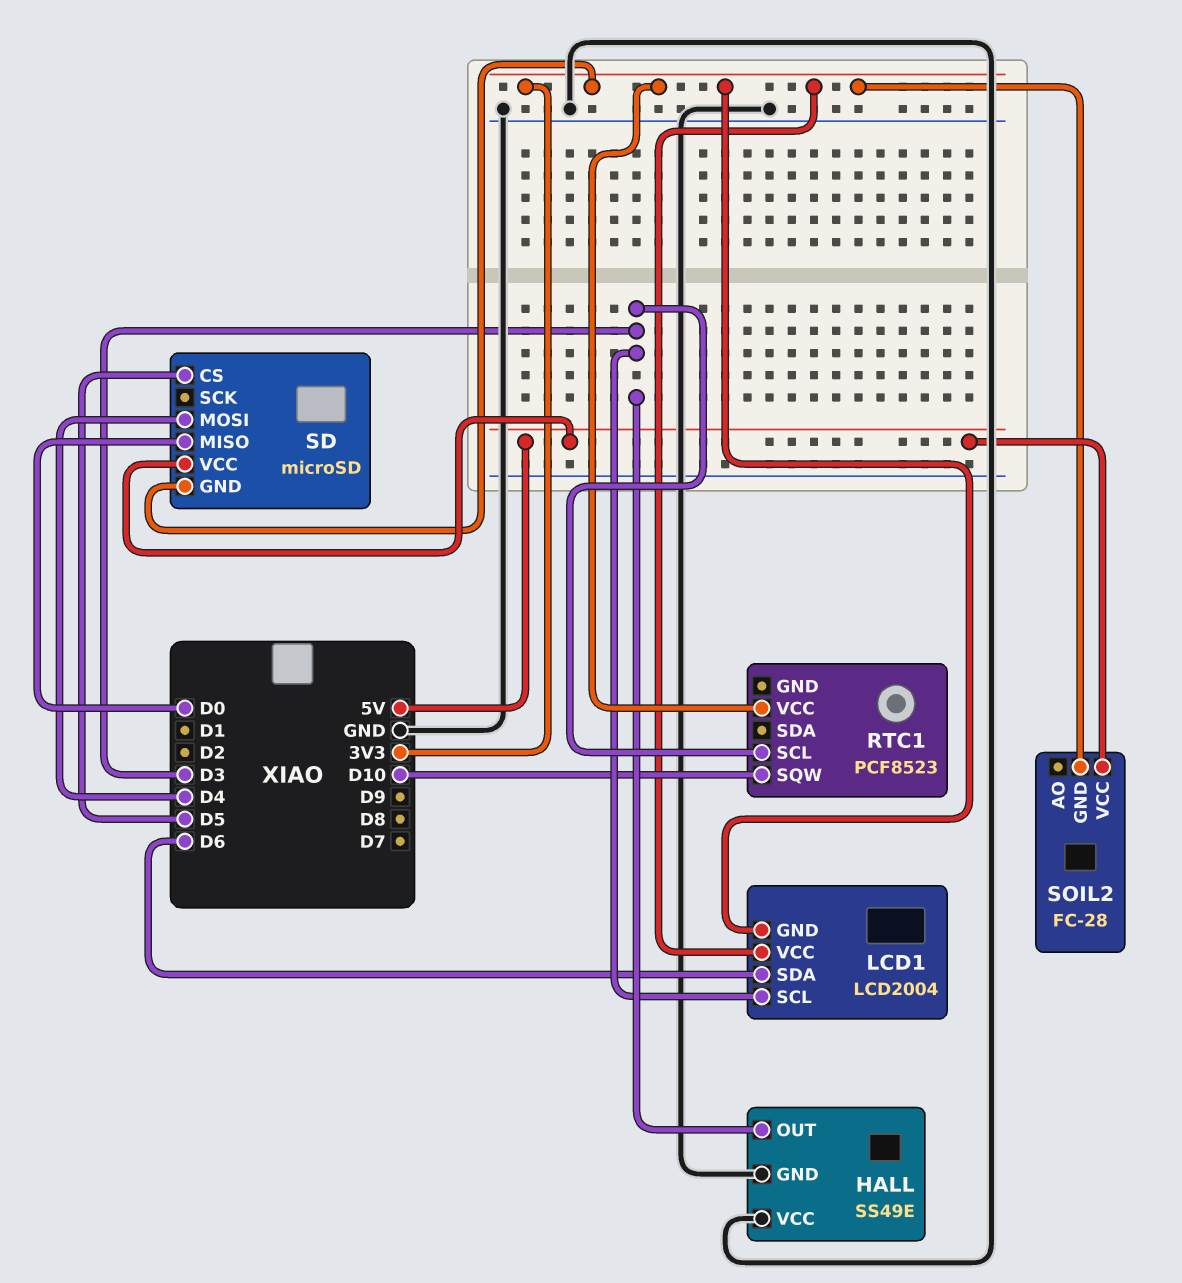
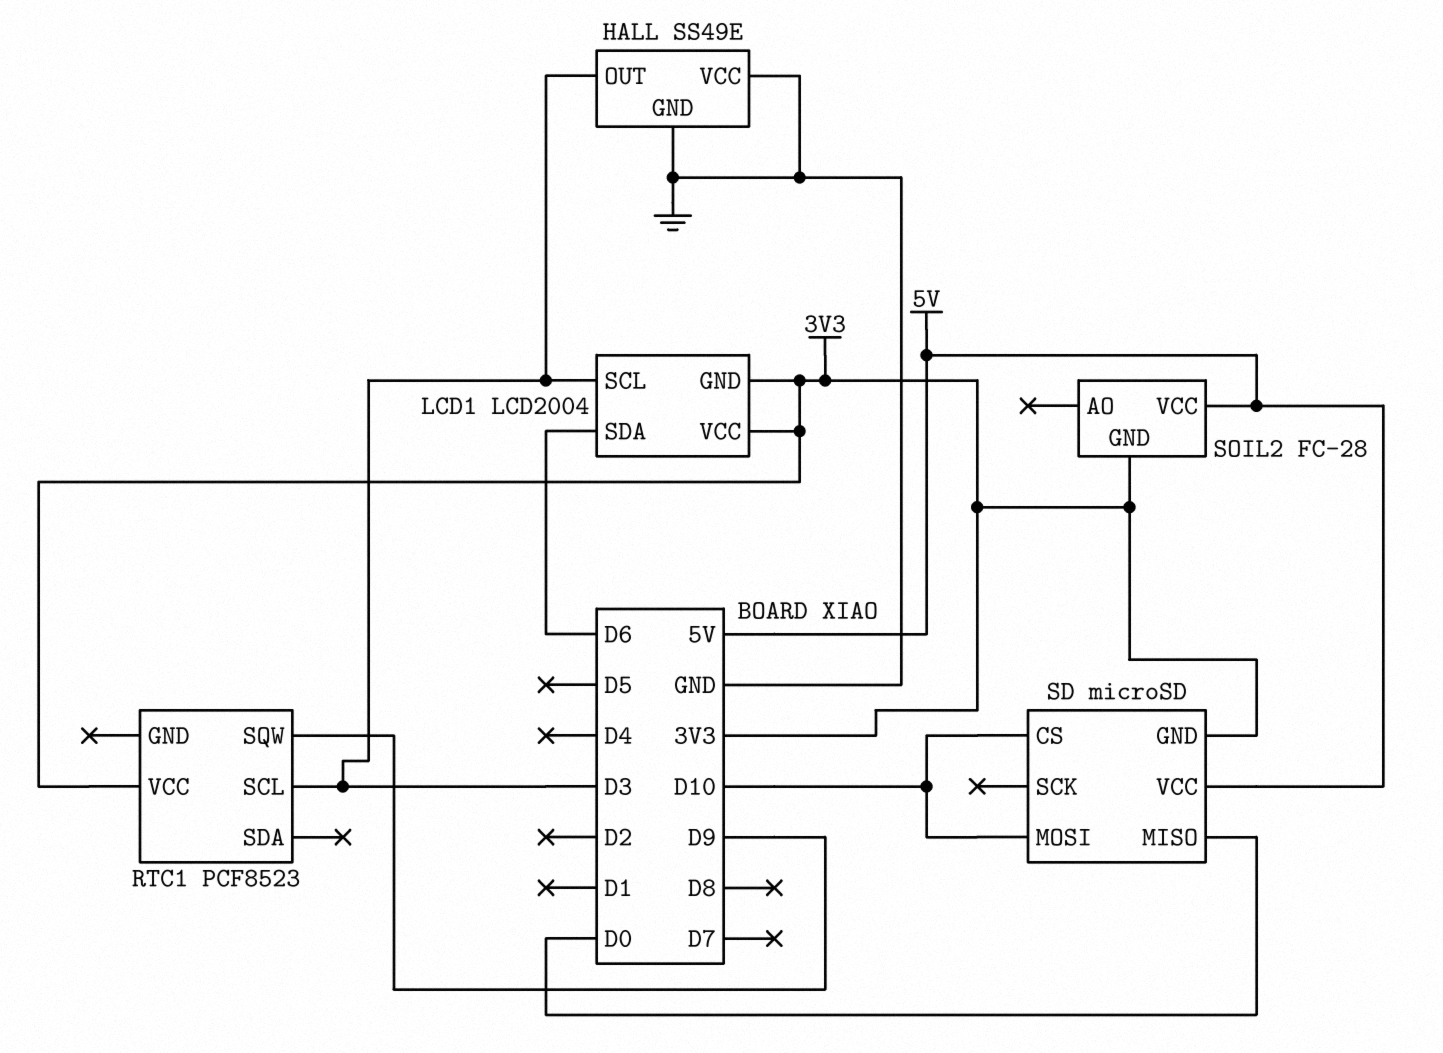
RTC1 pin SQW: D10 -> D9
SD pin CS: D5 -> D10
SD pin MOSI: D4 -> D10

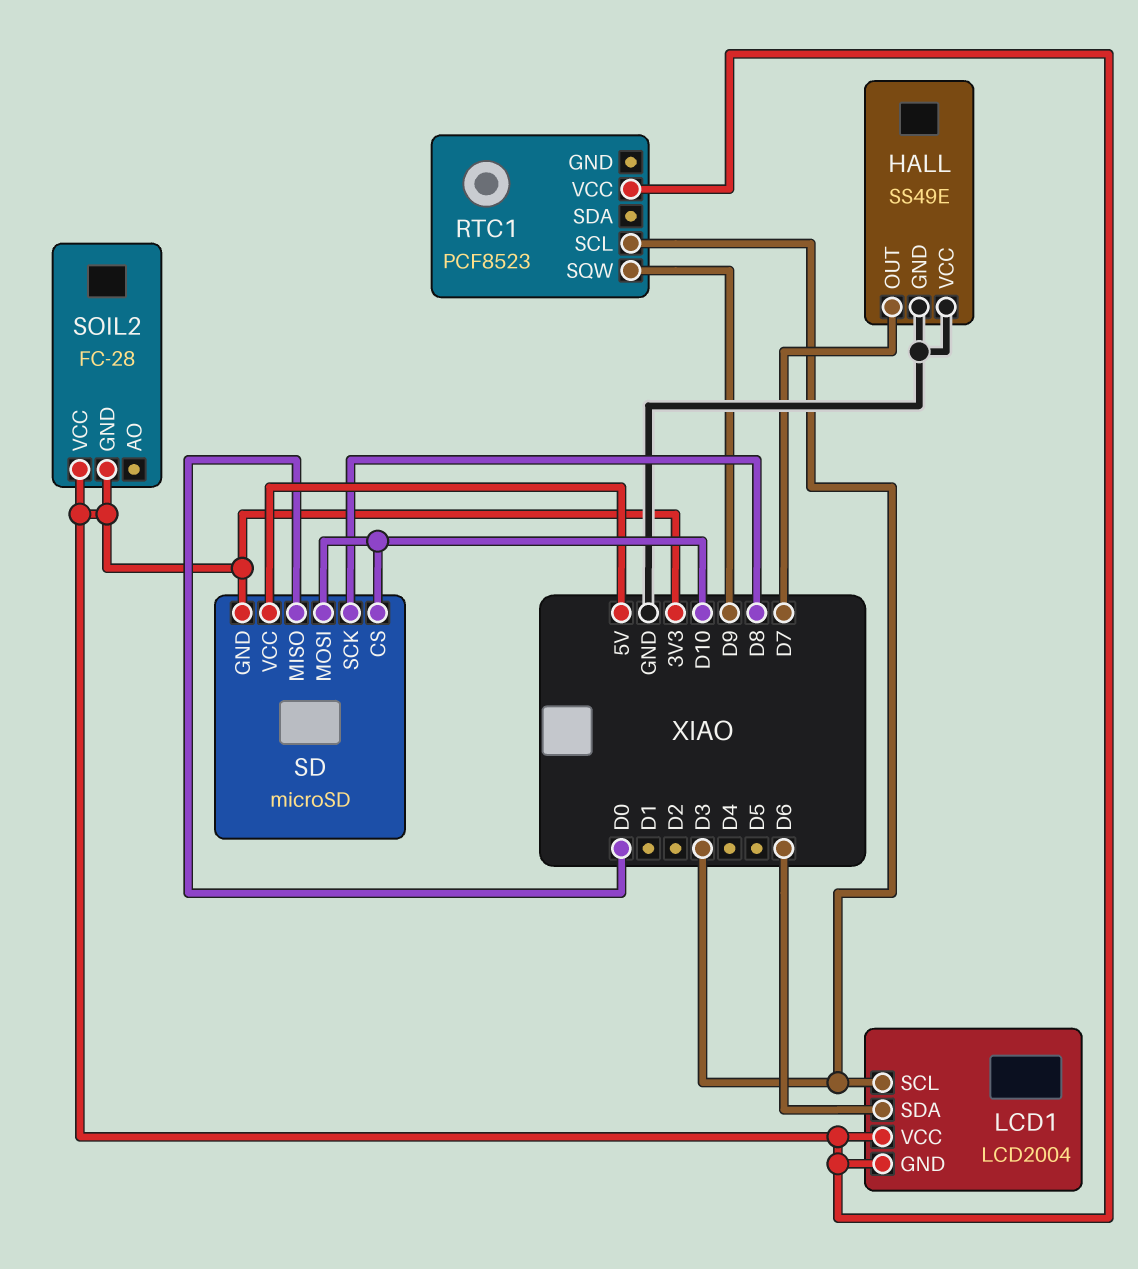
HALL pin OUT: D3 -> D7
SD pin SCK: none -> D8
SOIL2 pin VCC: 5V -> 3V3

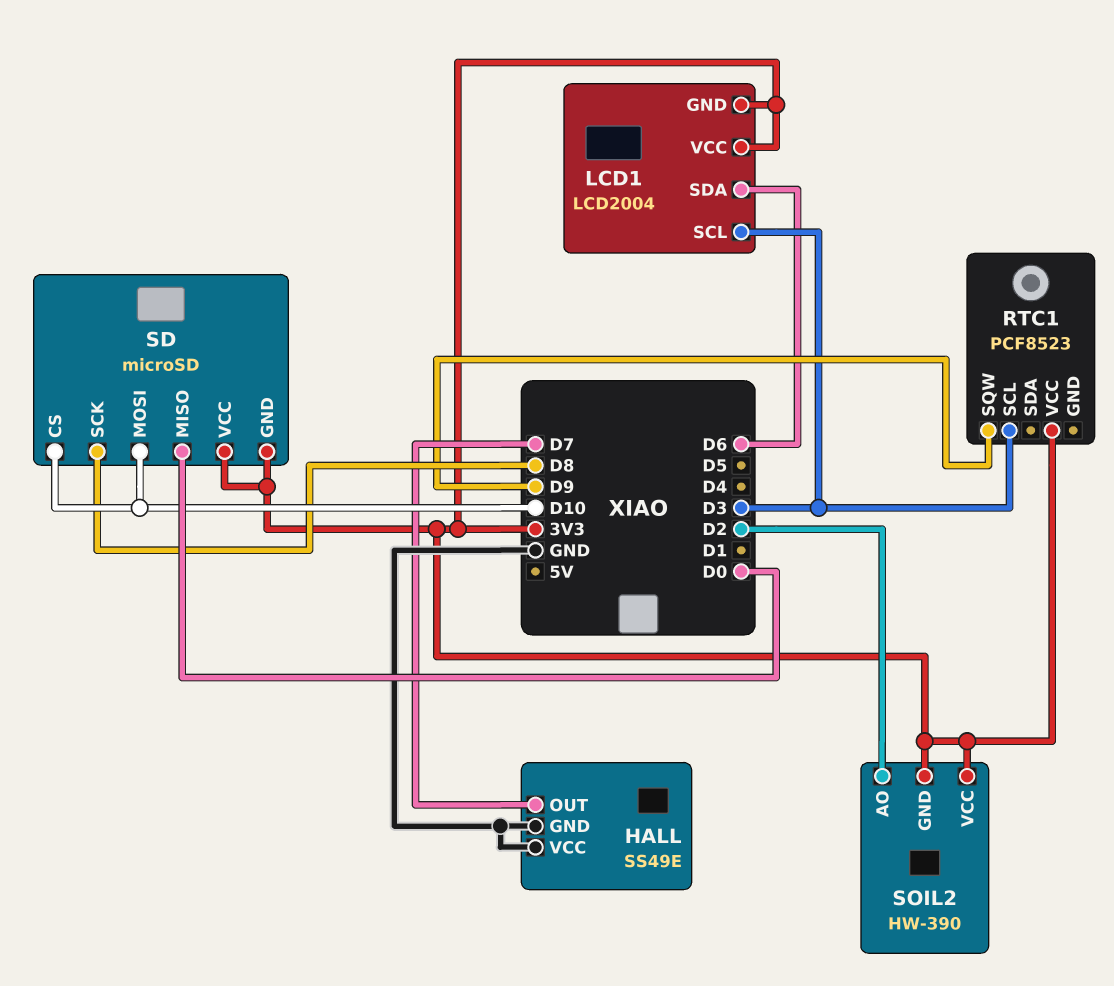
SD pin VCC: 5V -> 3V3
SOIL2: FC-28 -> HW-390
SOIL2 pin AO: none -> D2

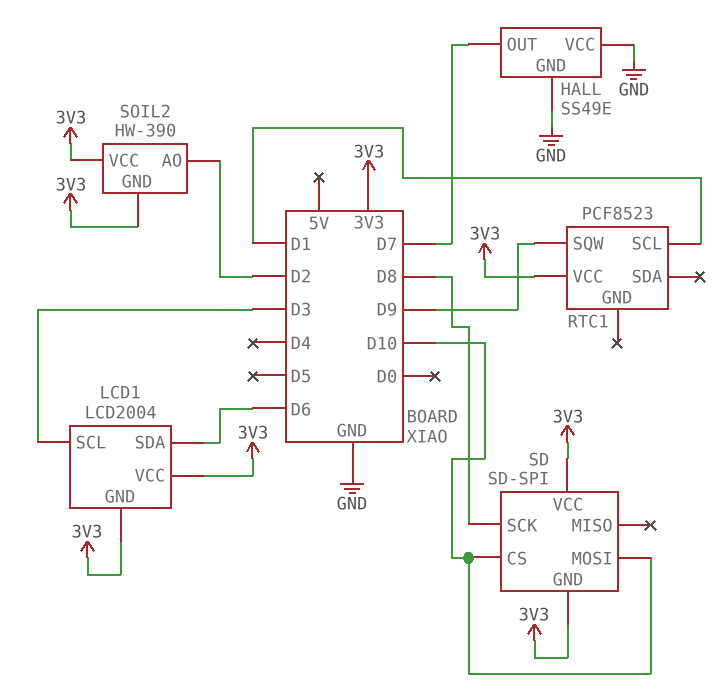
RTC1 pin SCL: D3 -> D1
SD: microSD -> SD-SPI
SD pin MISO: D0 -> none

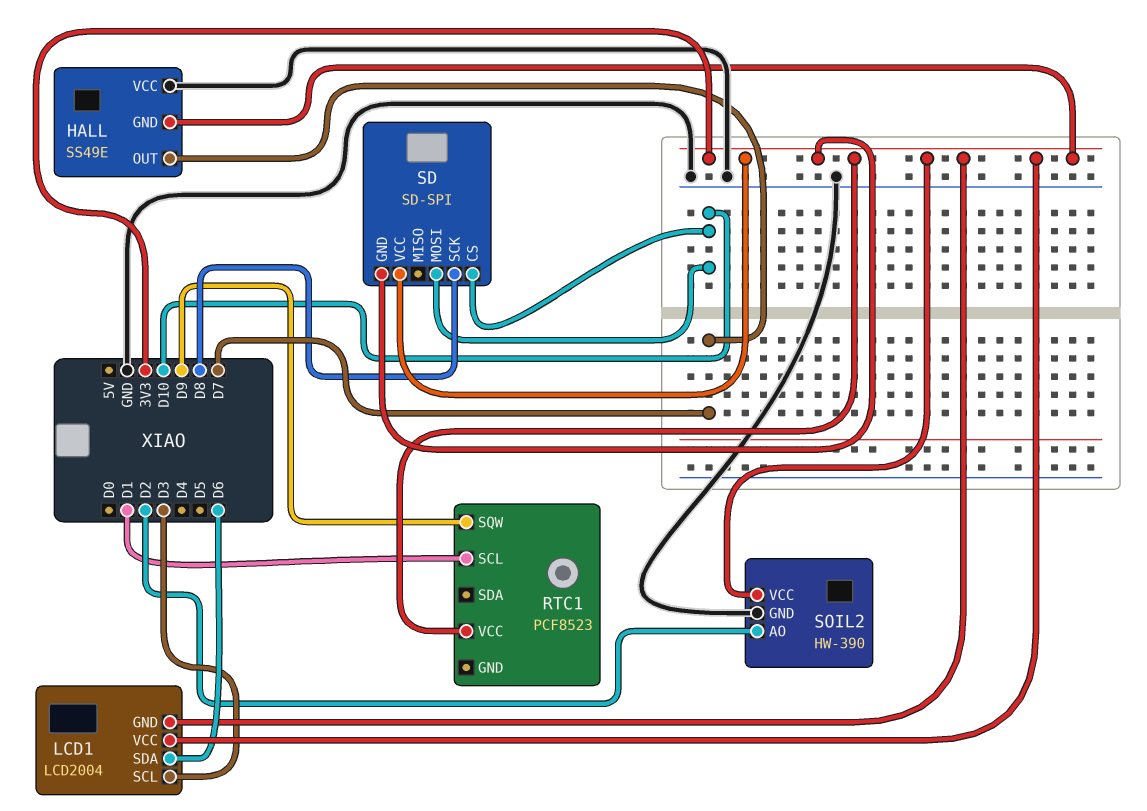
HALL pin GND: GND -> 3V3
SOIL2 pin GND: 3V3 -> GND

